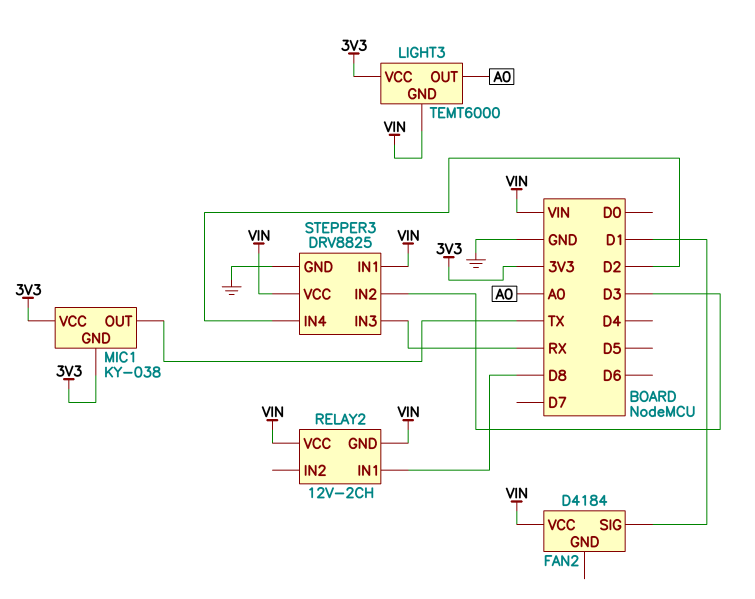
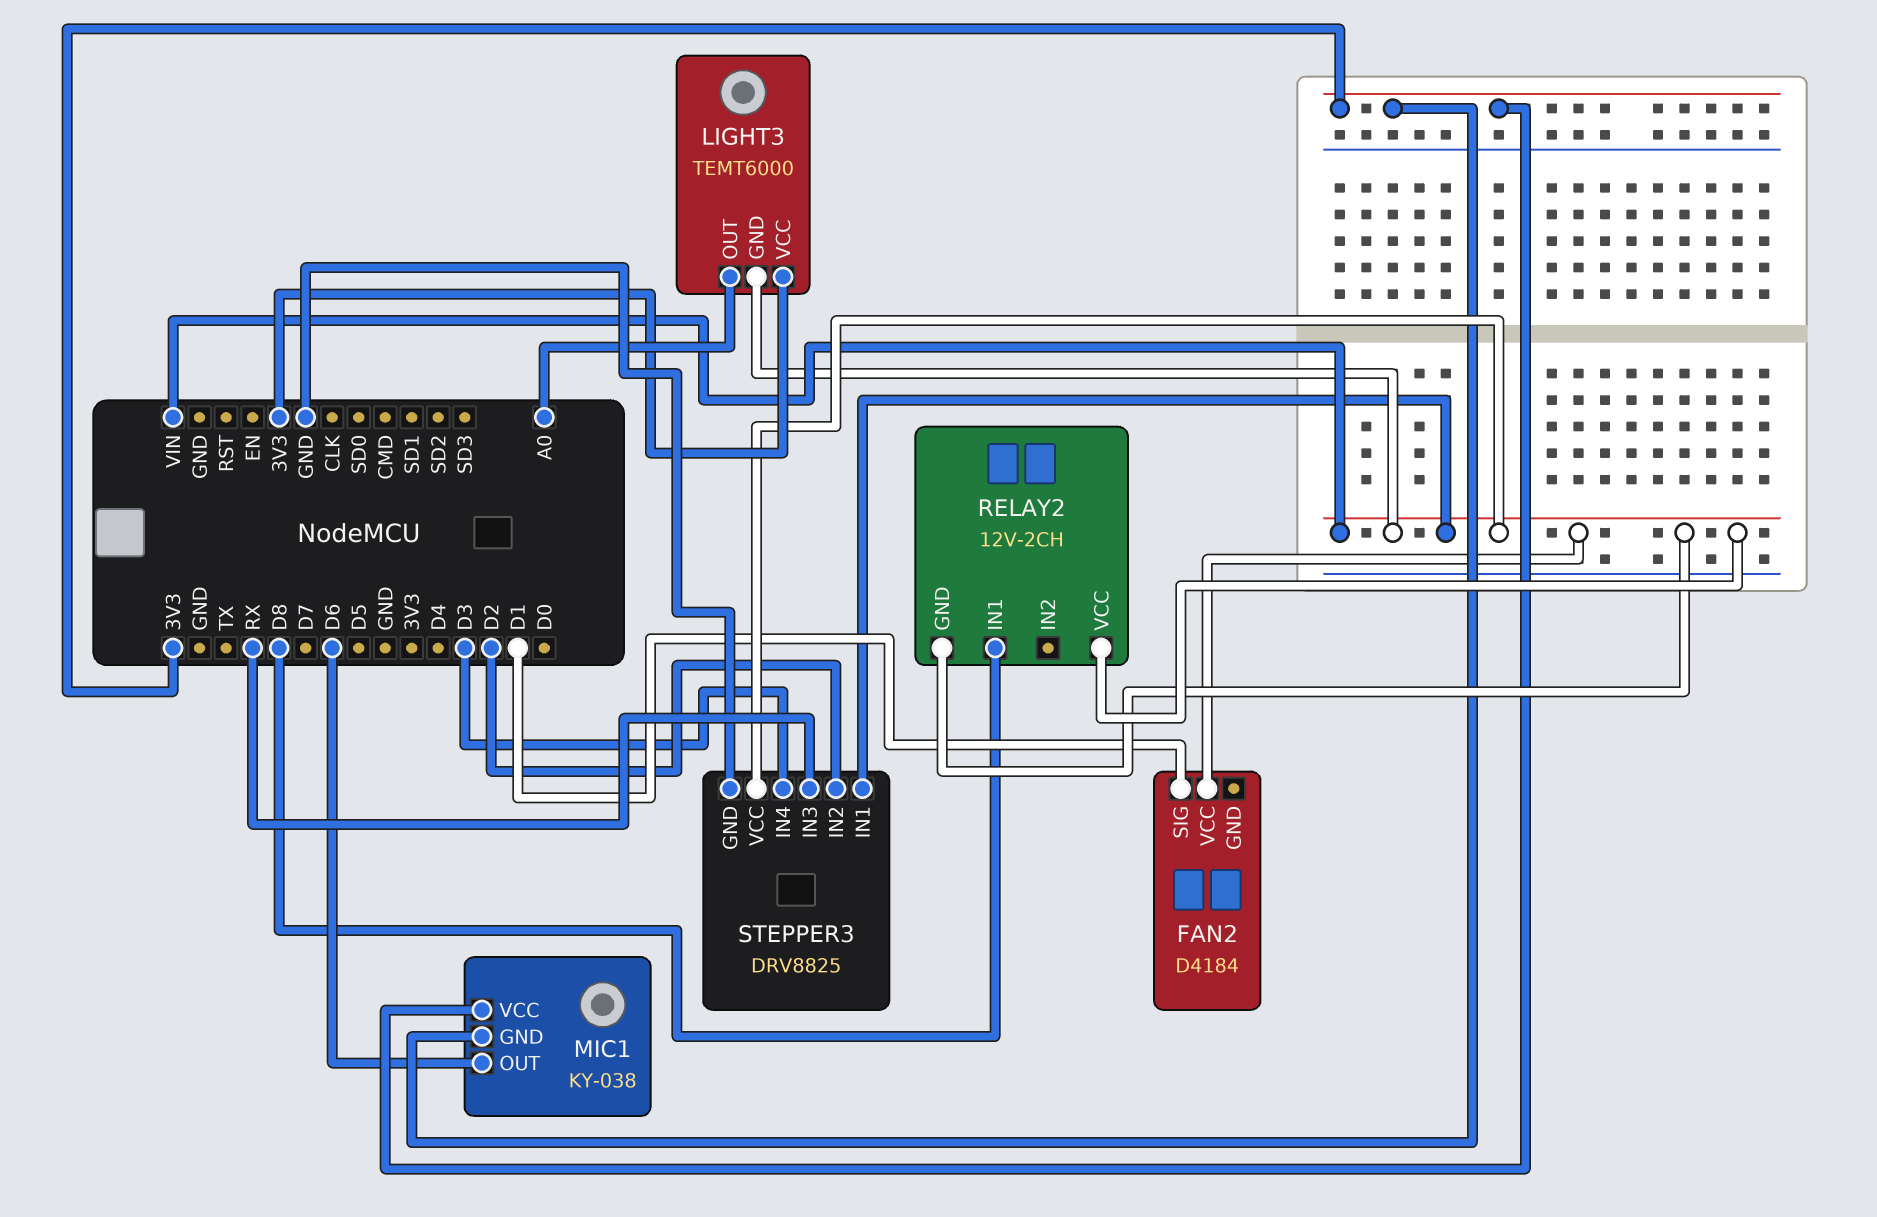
MIC1 pin OUT: TX -> D6
STEPPER3 pin IN2: D3 -> D2
STEPPER3 pin IN4: D2 -> D3

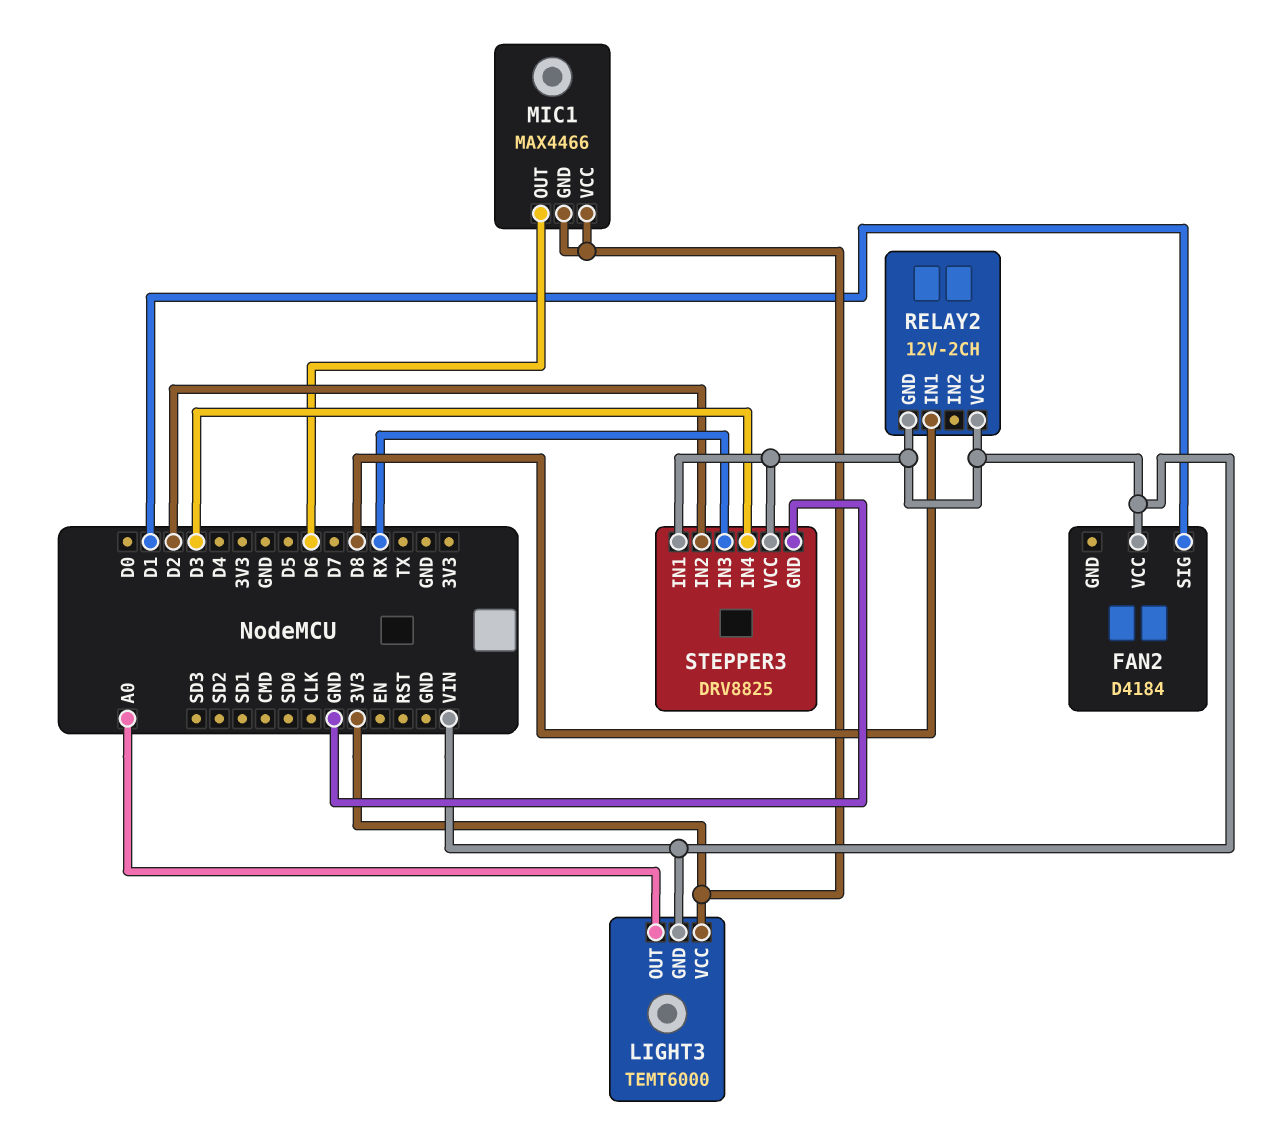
MIC1: KY-038 -> MAX4466

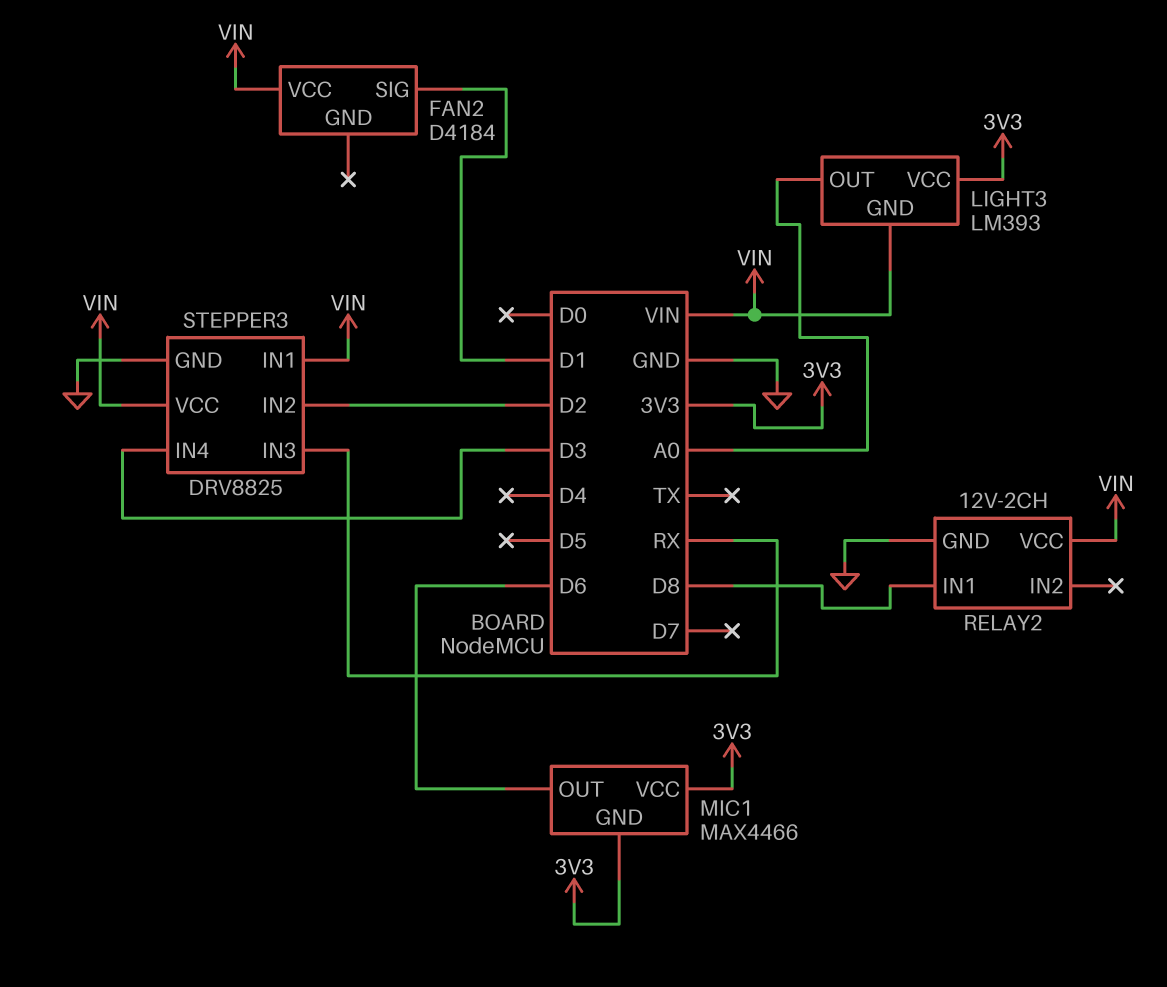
LIGHT3: TEMT6000 -> LM393
RELAY2 pin GND: VIN -> GND

